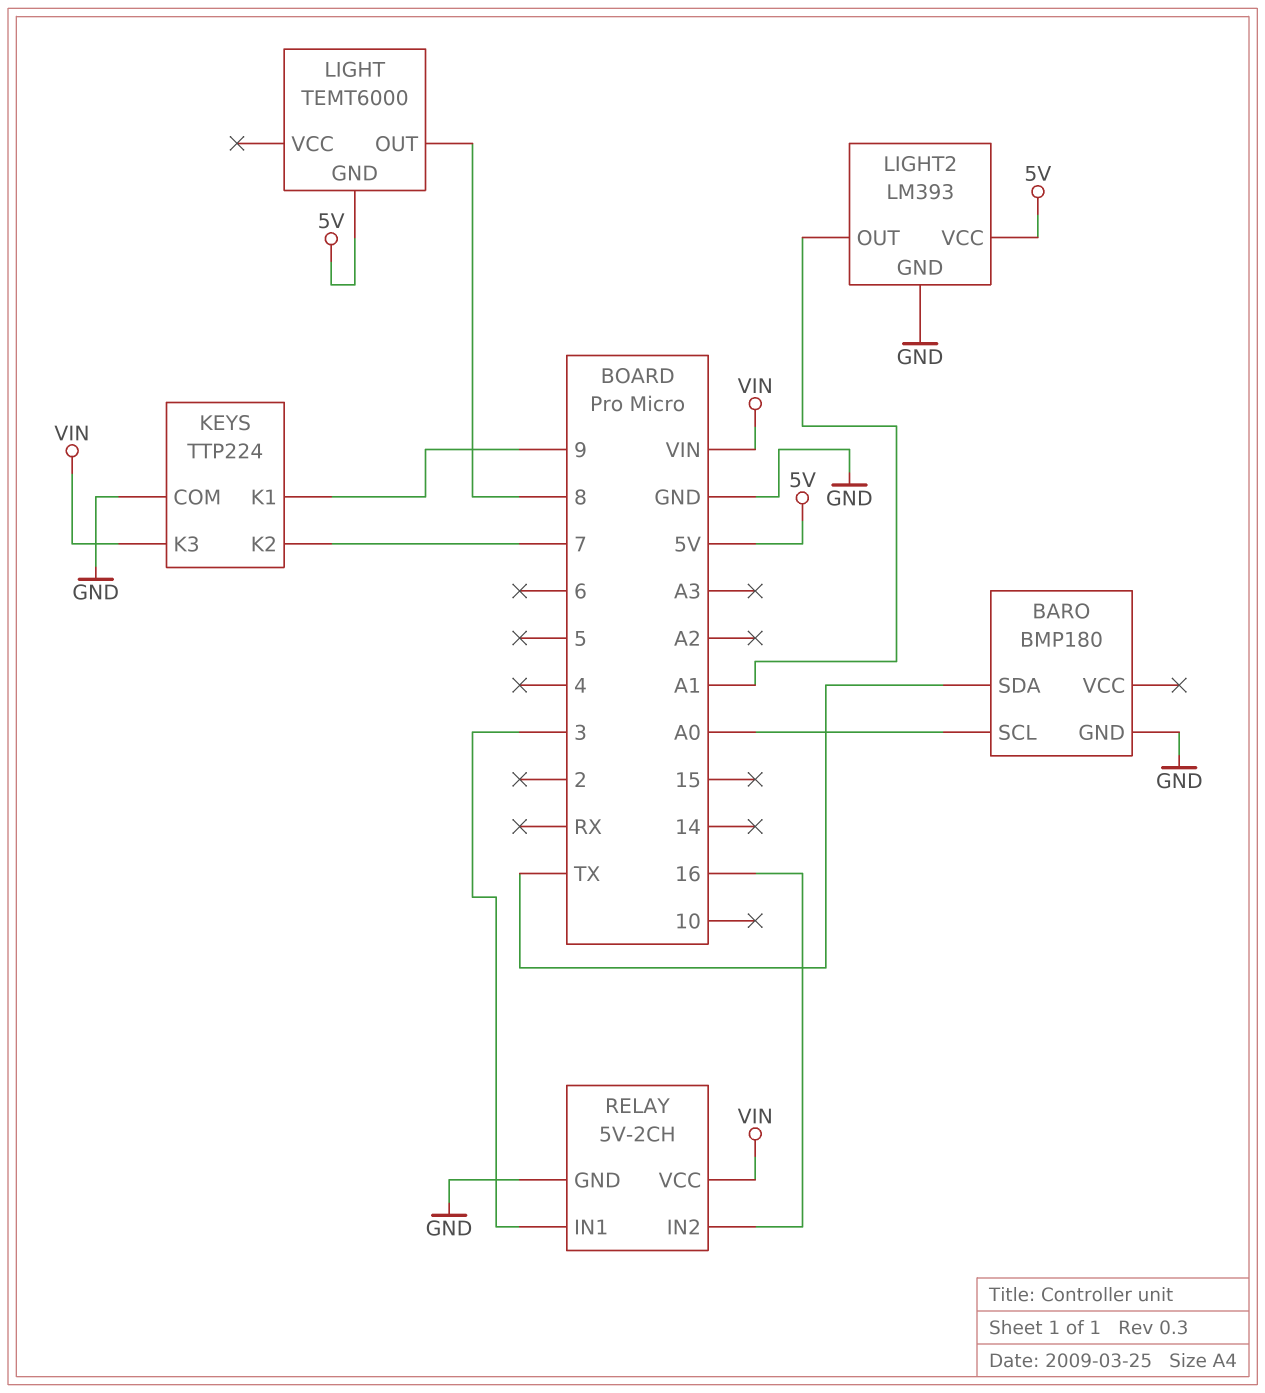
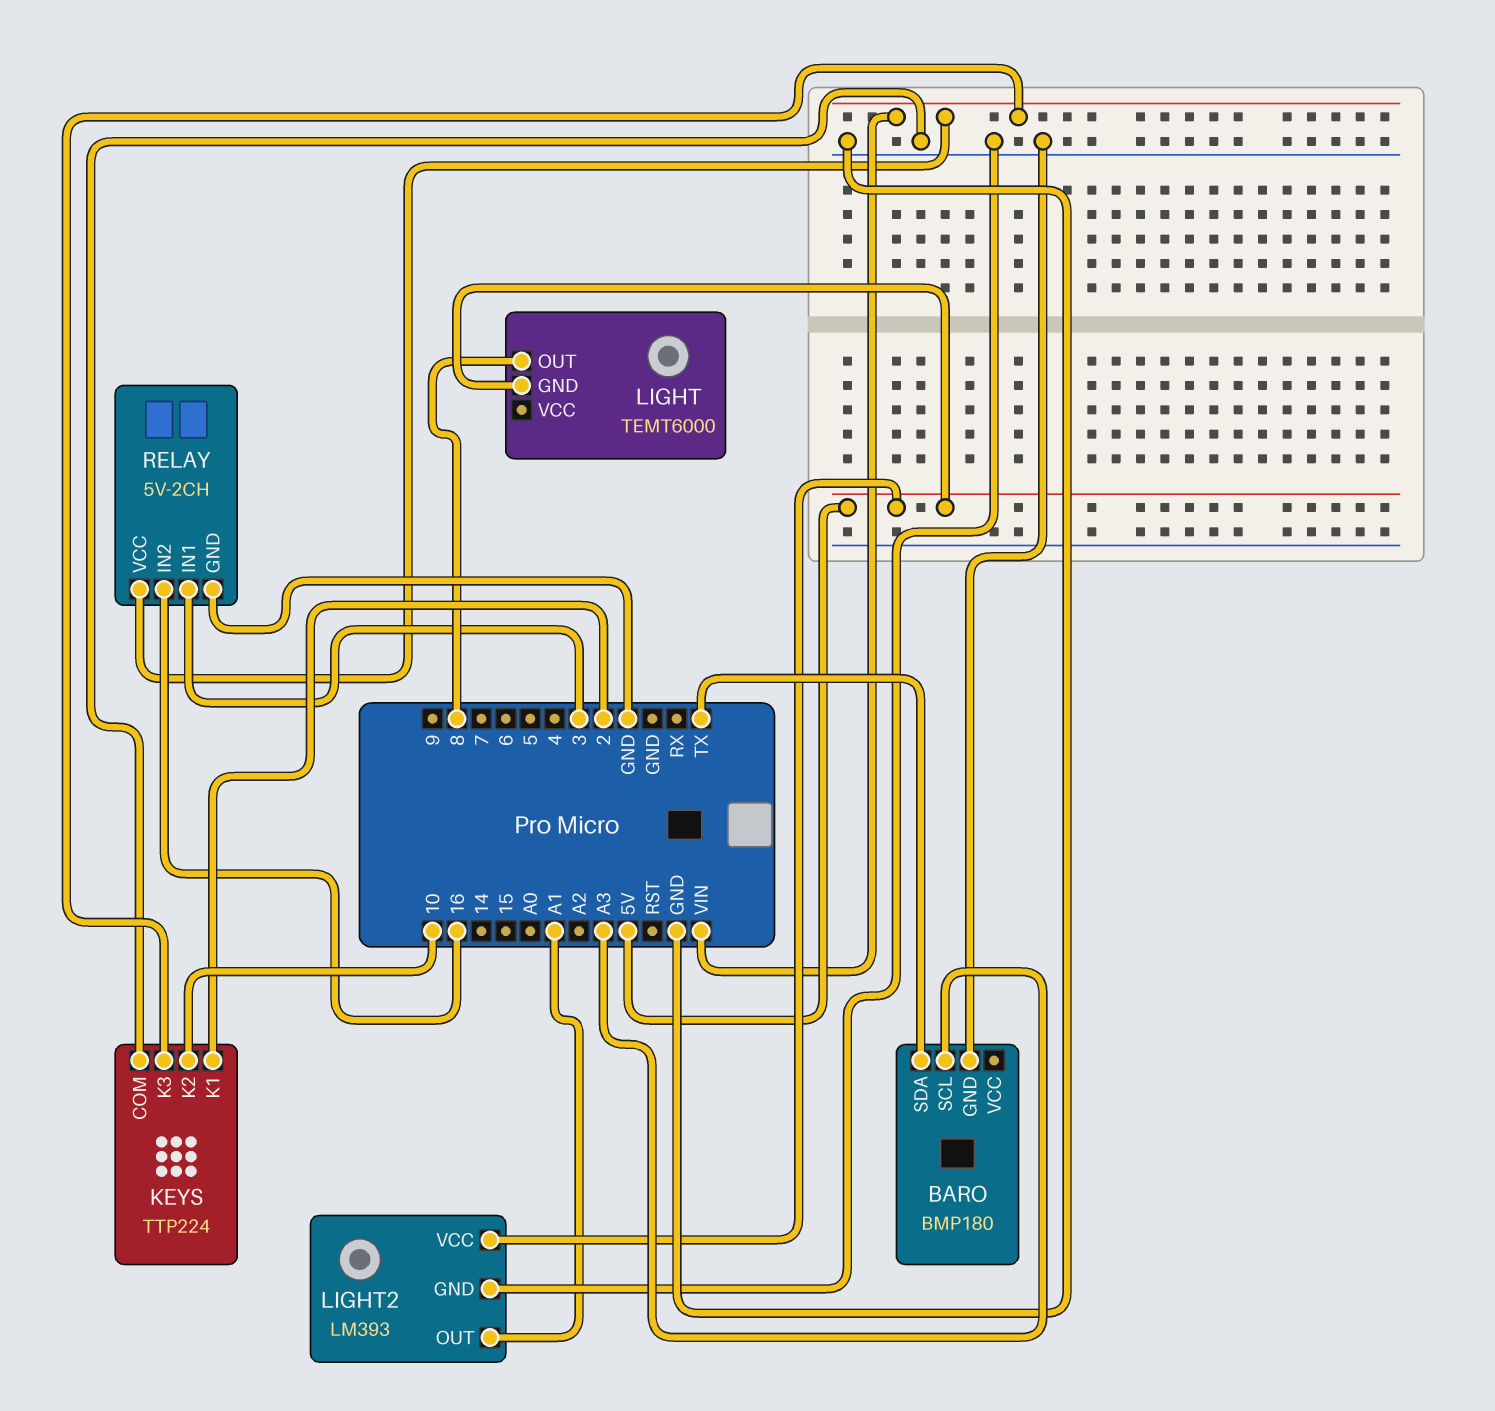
BARO pin SCL: A0 -> A3
KEYS pin K1: 9 -> 2
KEYS pin K2: 7 -> 10

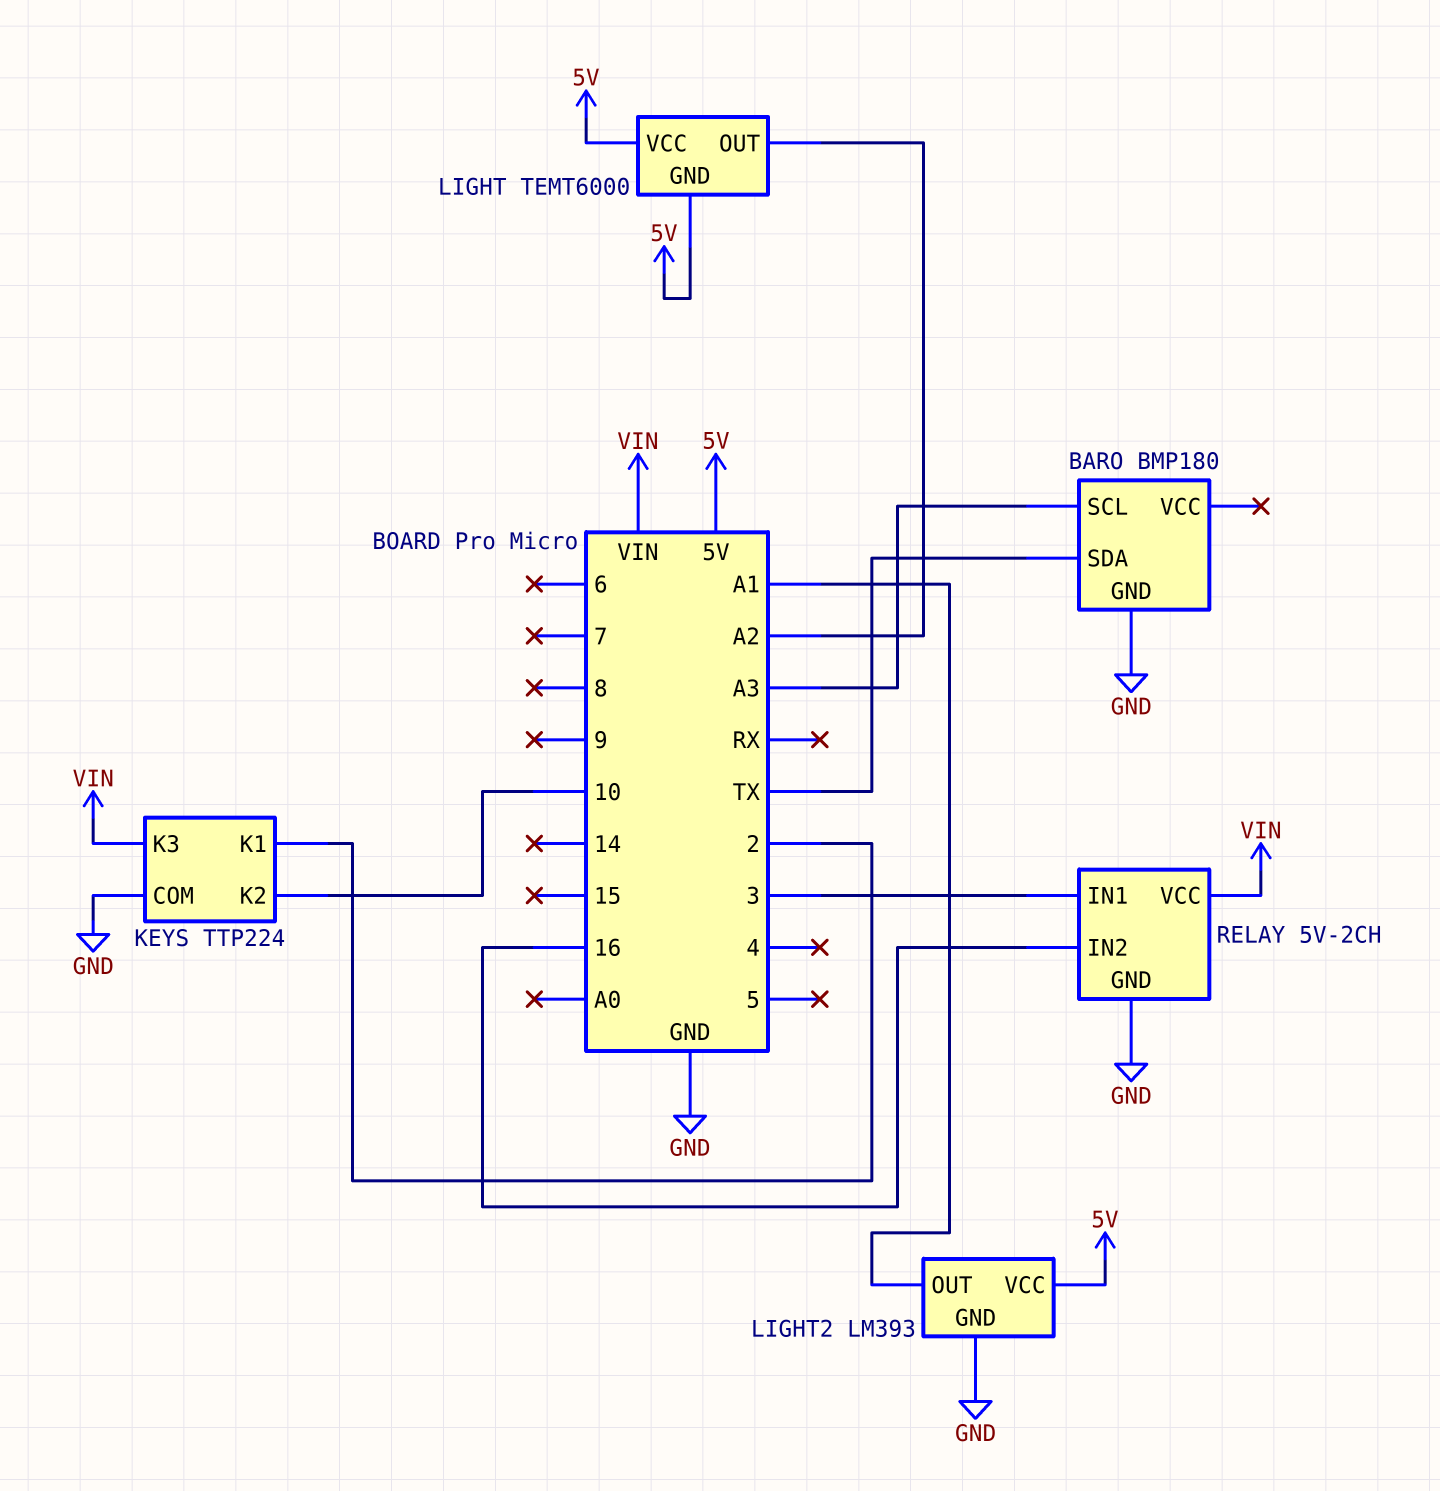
LIGHT pin OUT: 8 -> A2
LIGHT pin VCC: none -> 5V

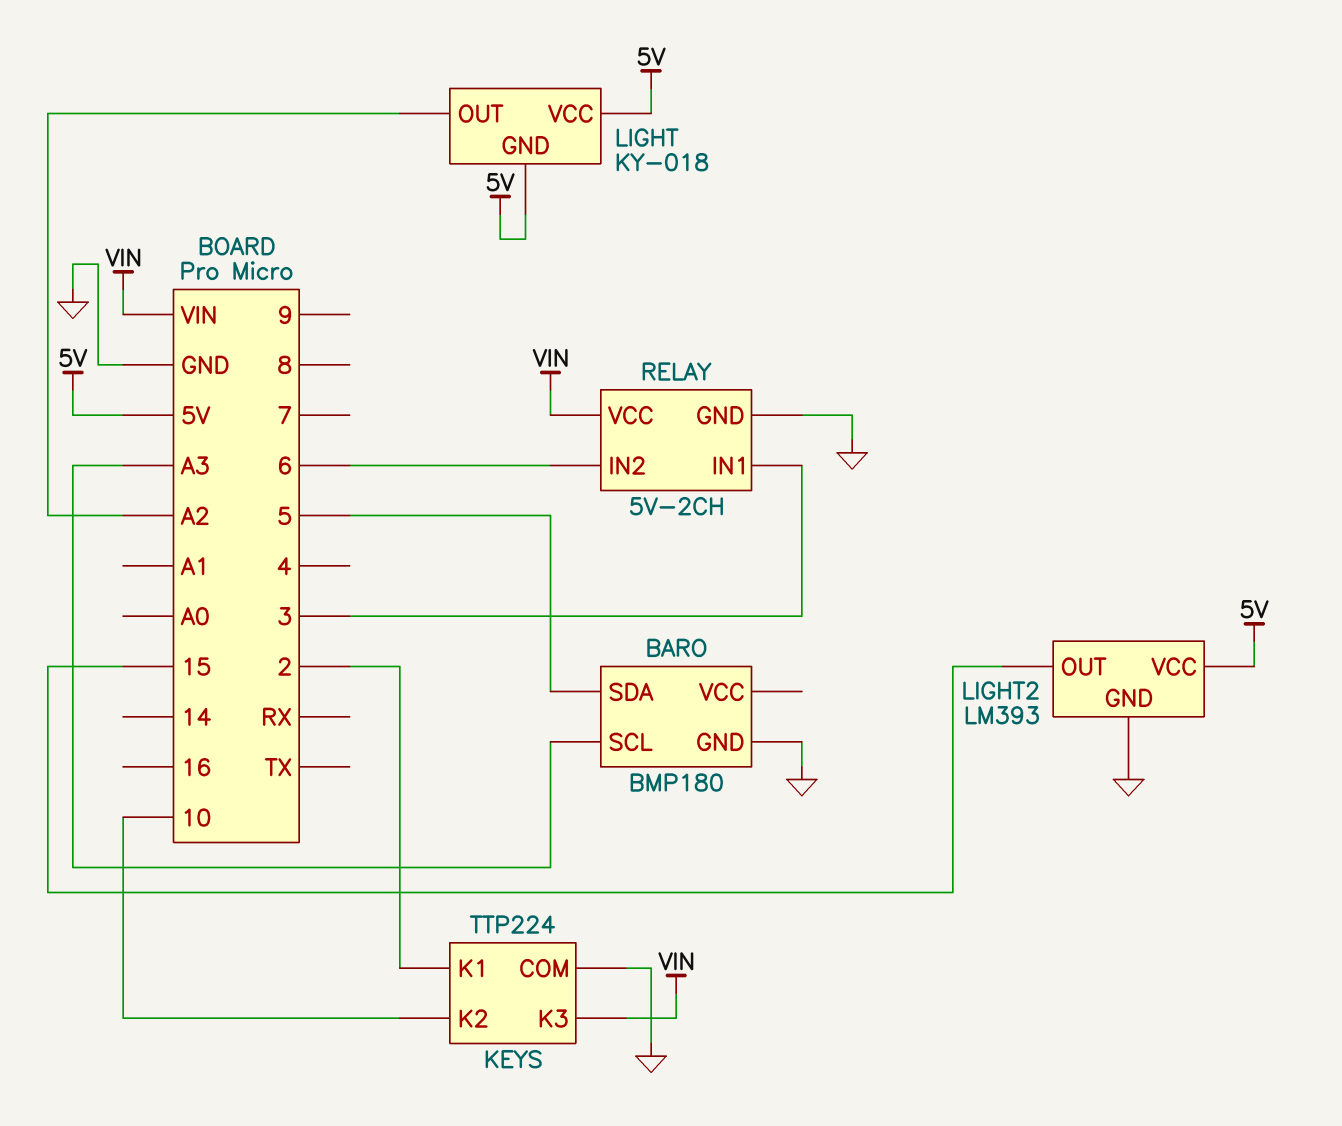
BARO pin SDA: TX -> 5
LIGHT: TEMT6000 -> KY-018
LIGHT2 pin OUT: A1 -> 15
RELAY pin IN2: 16 -> 6

